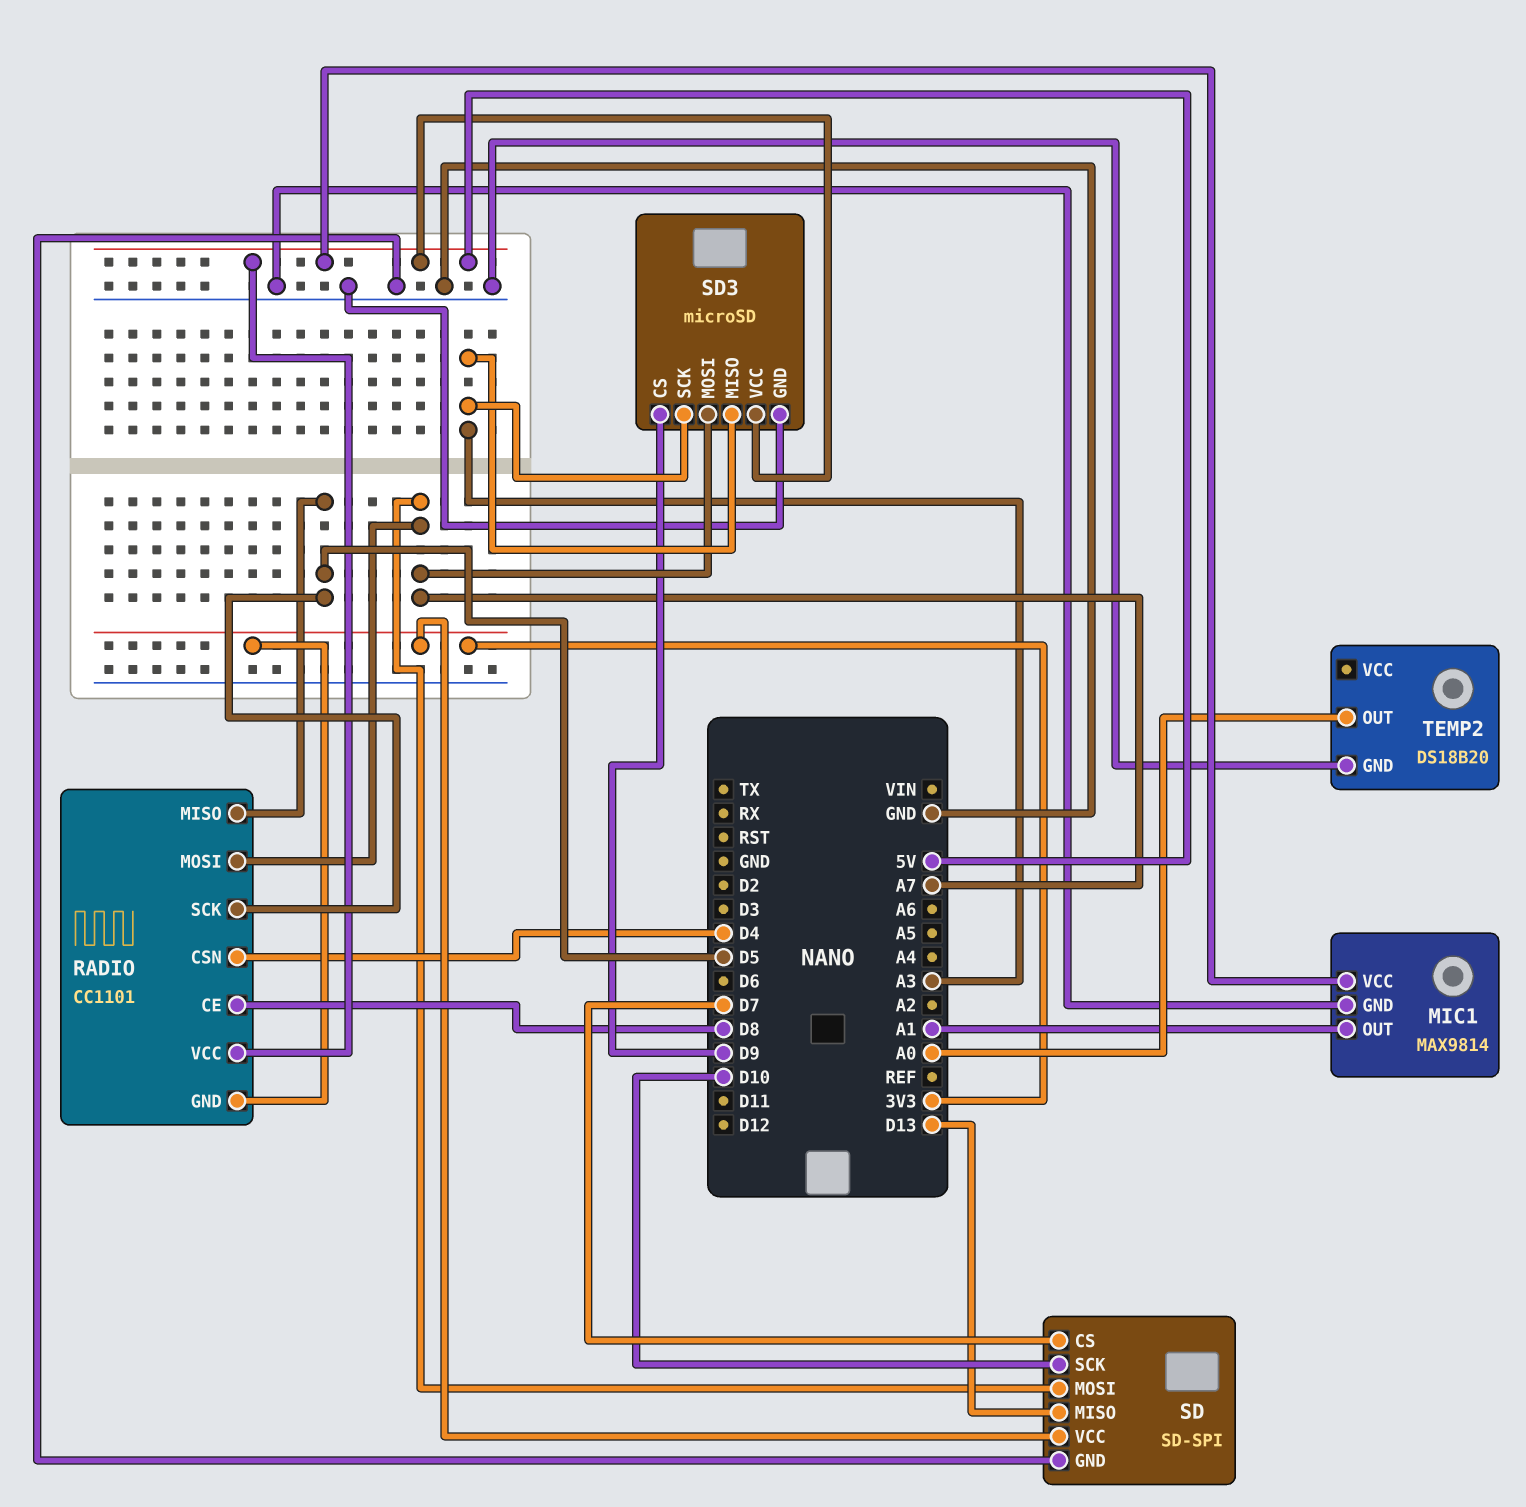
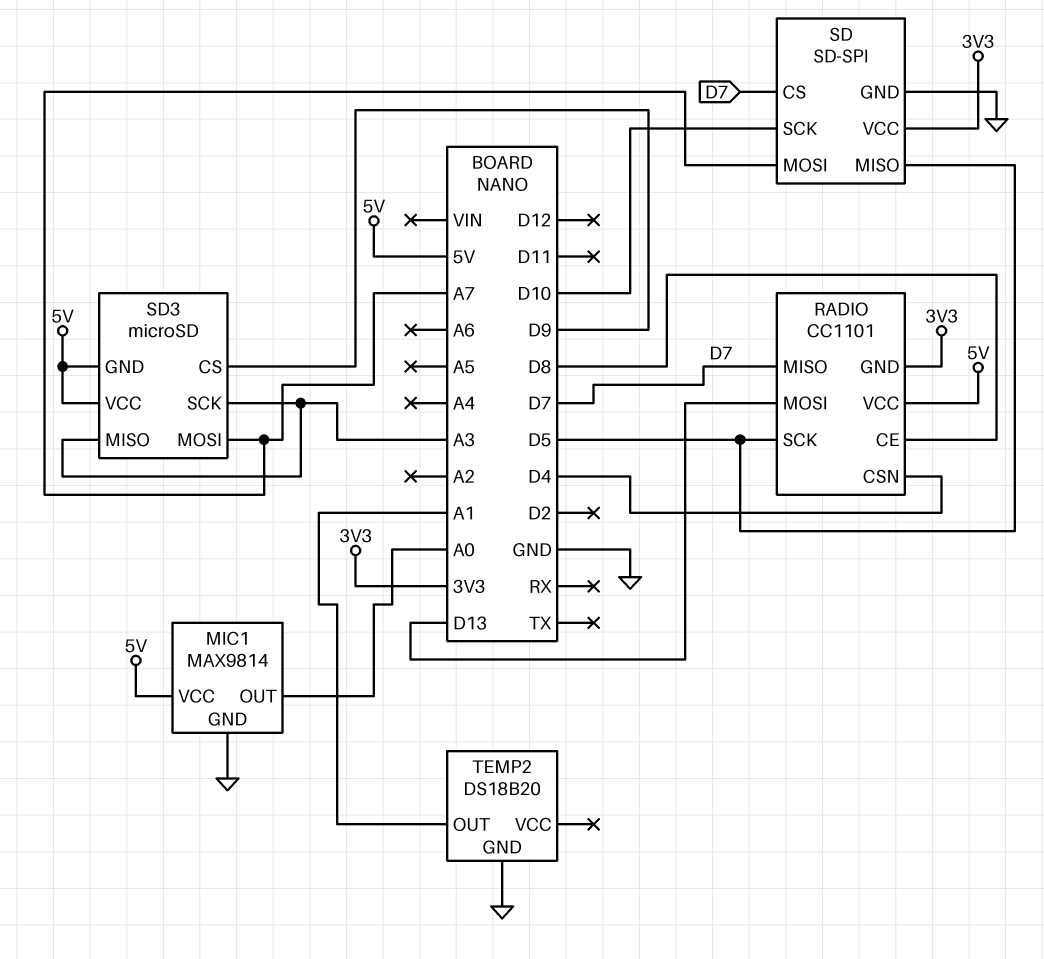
MIC1 pin OUT: A1 -> A0
RADIO pin MISO: D5 -> D7
RADIO pin MOSI: A7 -> D13
SD pin MISO: D13 -> D5
SD3 pin GND: GND -> 5V
TEMP2 pin OUT: A0 -> A1

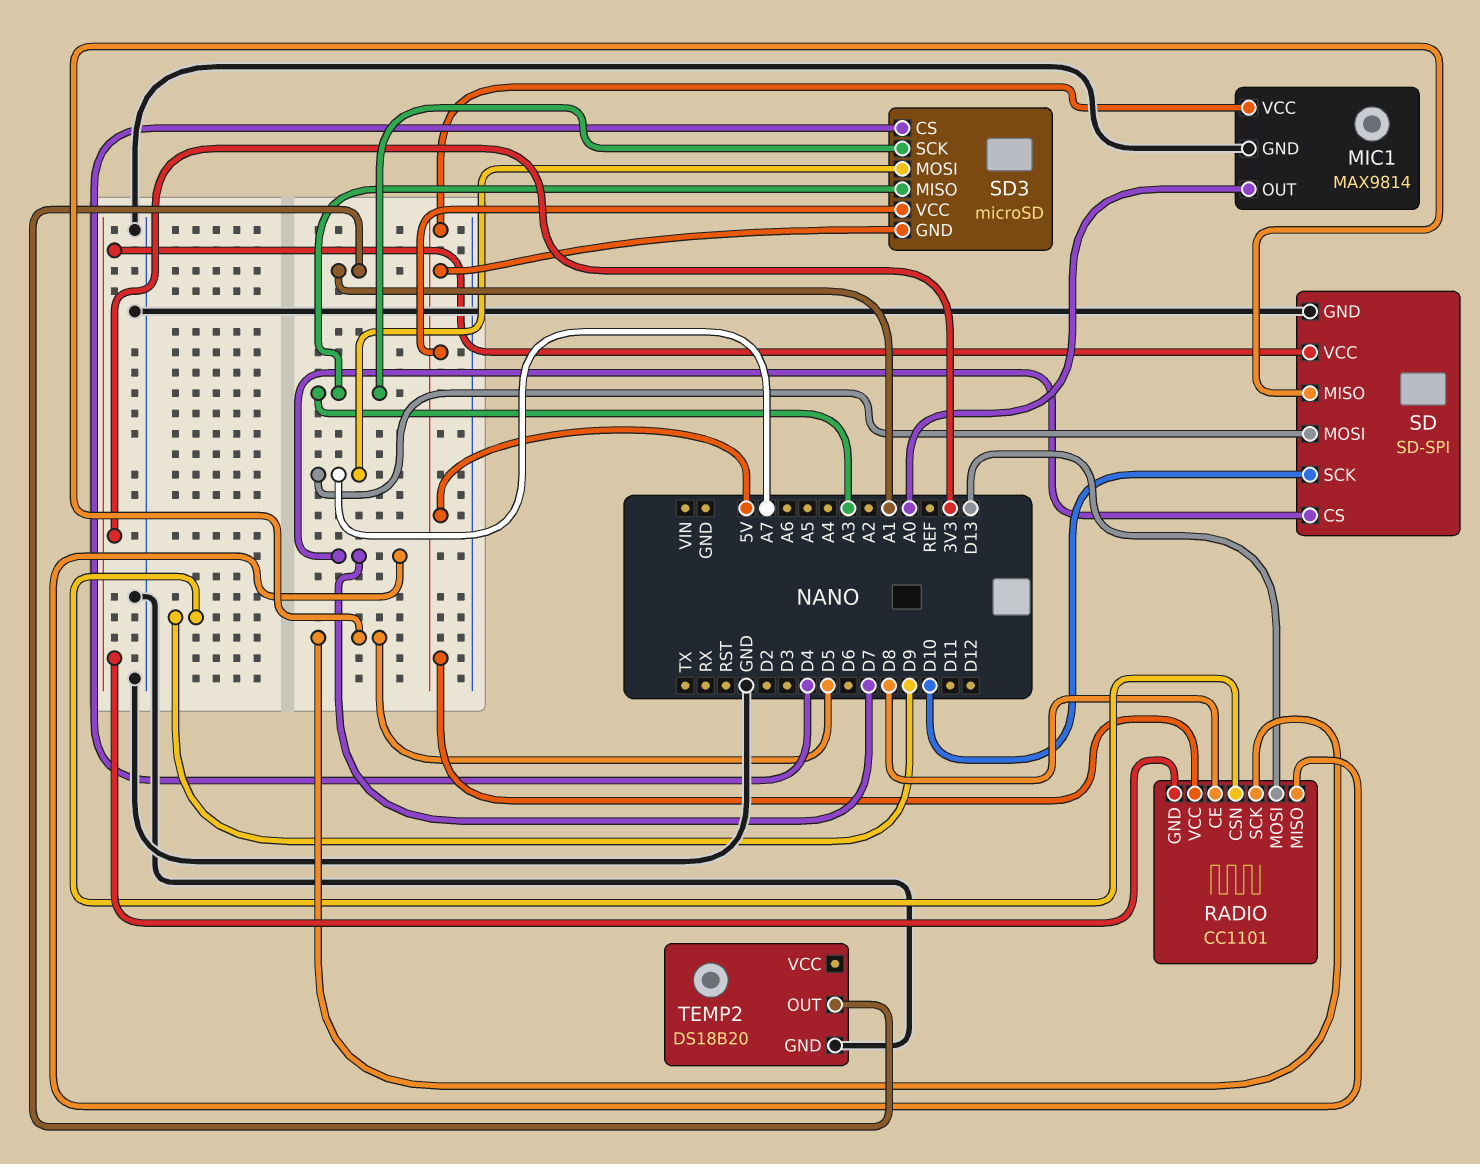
RADIO pin CSN: D4 -> D9
SD3 pin CS: D9 -> D4

